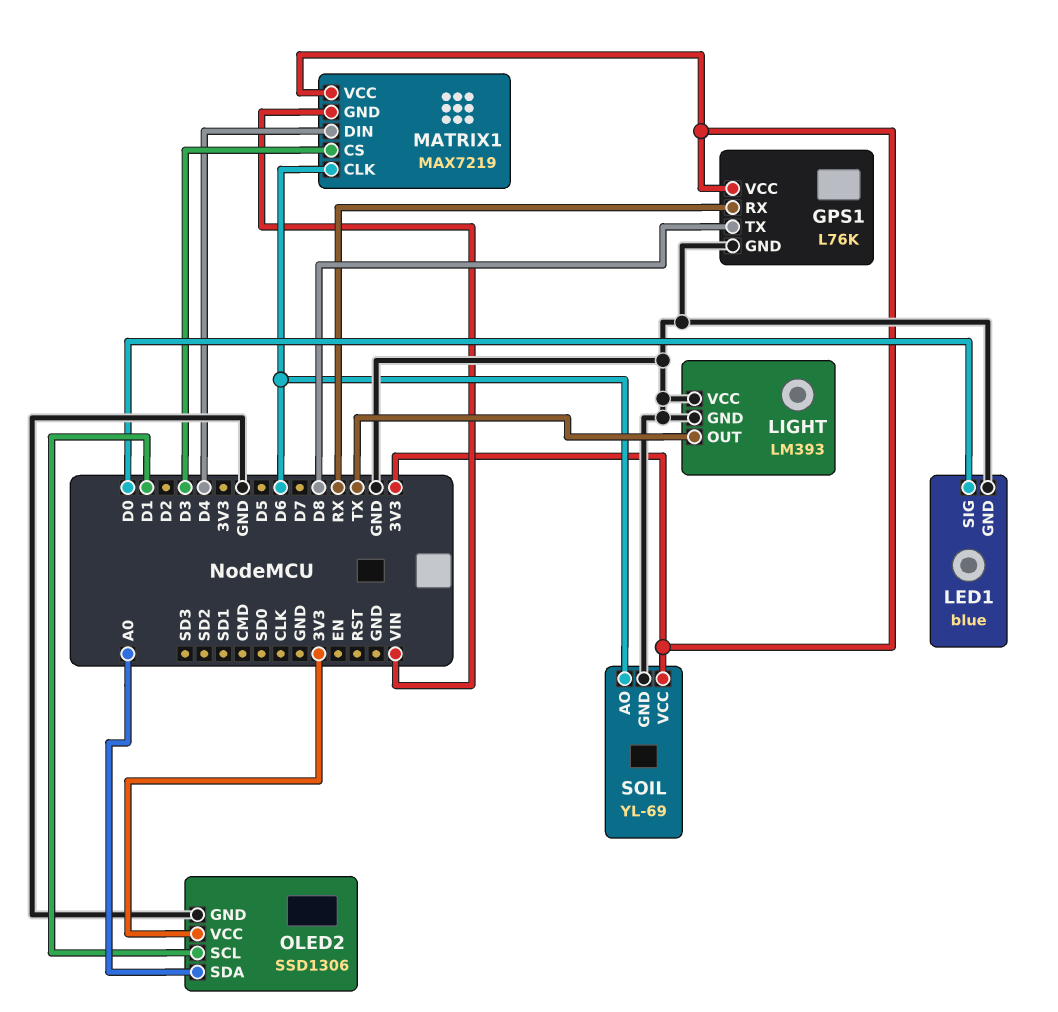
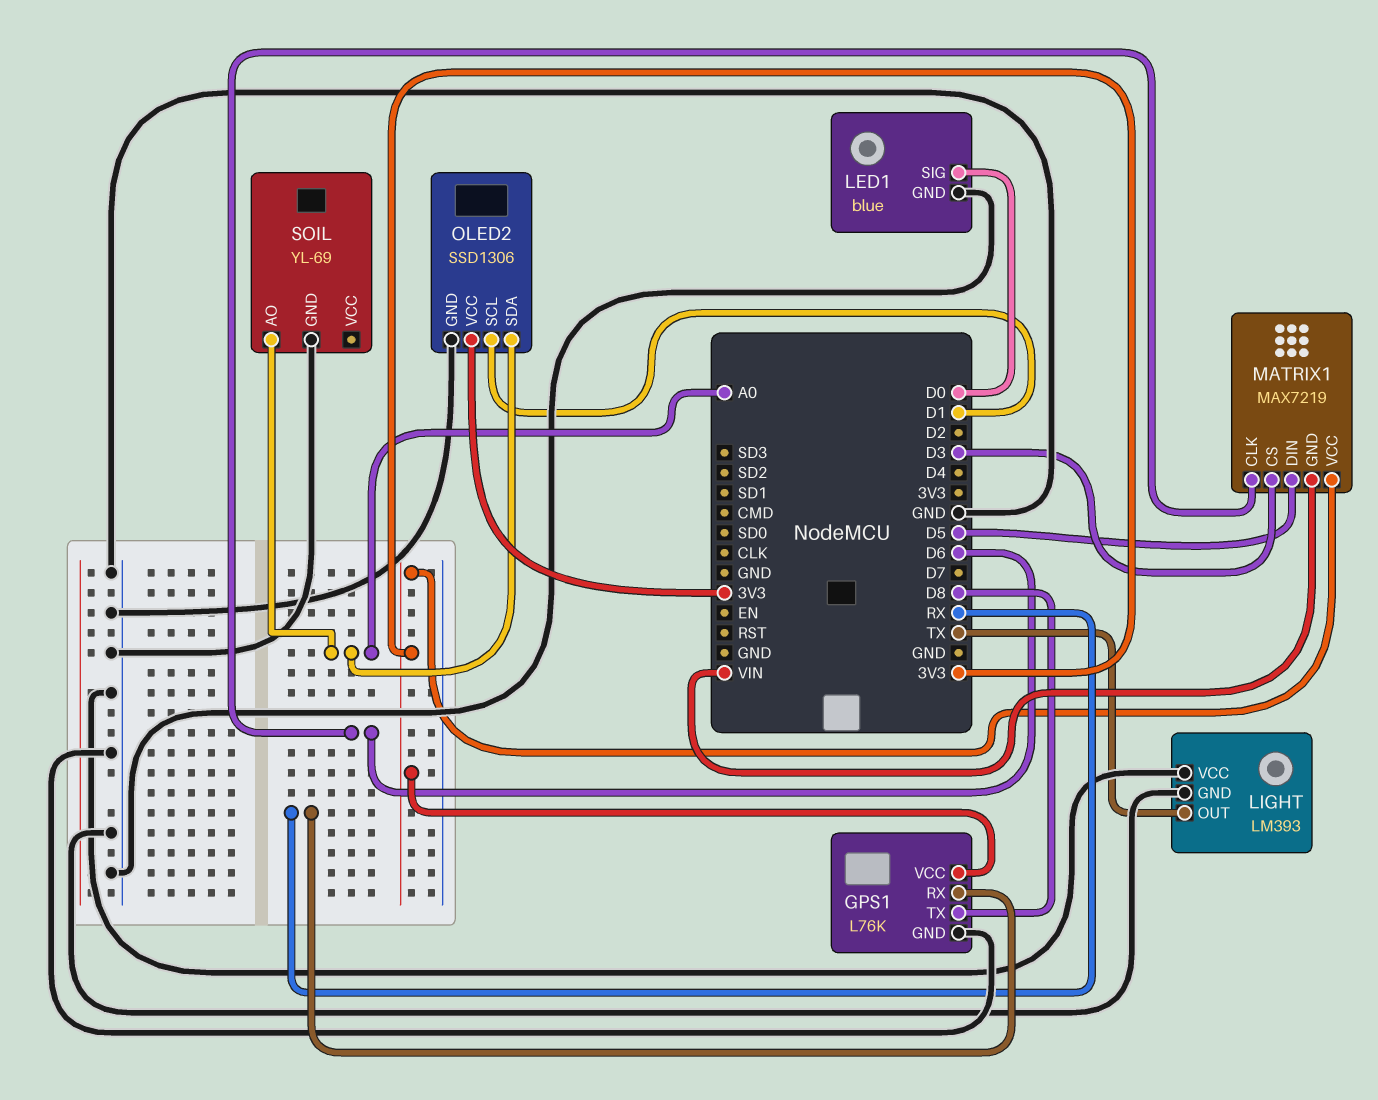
MATRIX1 pin DIN: D4 -> D5
SOIL pin AO: D6 -> A0
SOIL pin VCC: 3V3 -> none

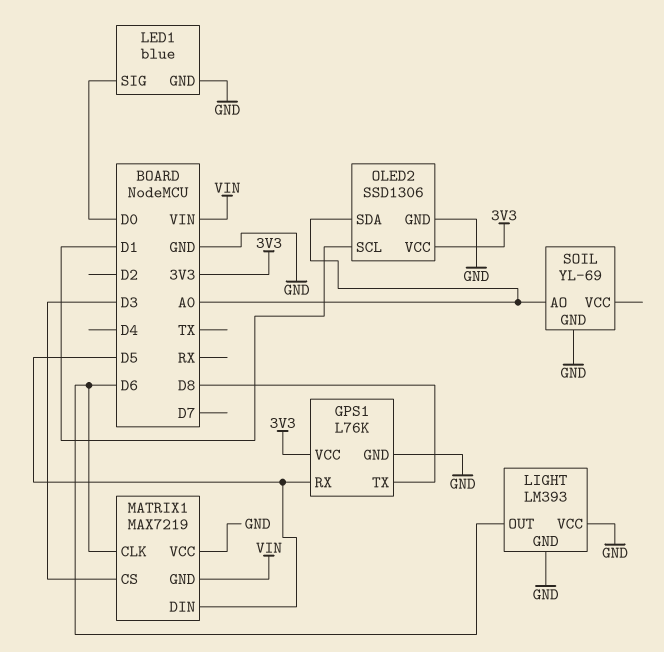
GPS1 pin RX: RX -> D5
LIGHT pin OUT: TX -> D6
MATRIX1 pin VCC: 3V3 -> GND

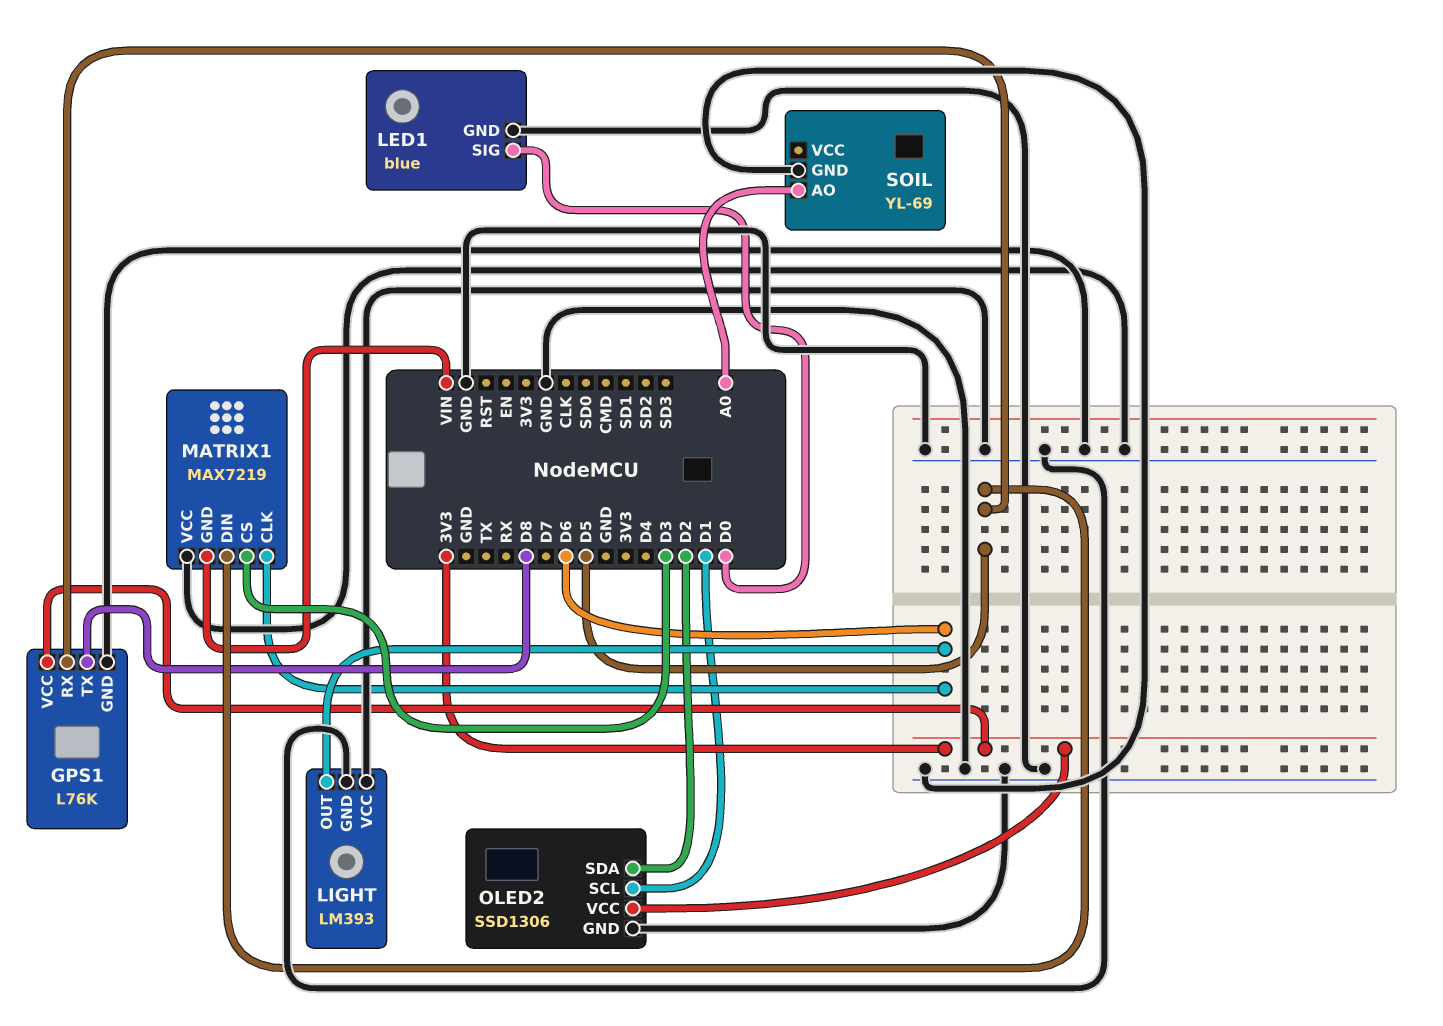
OLED2 pin SDA: A0 -> D2

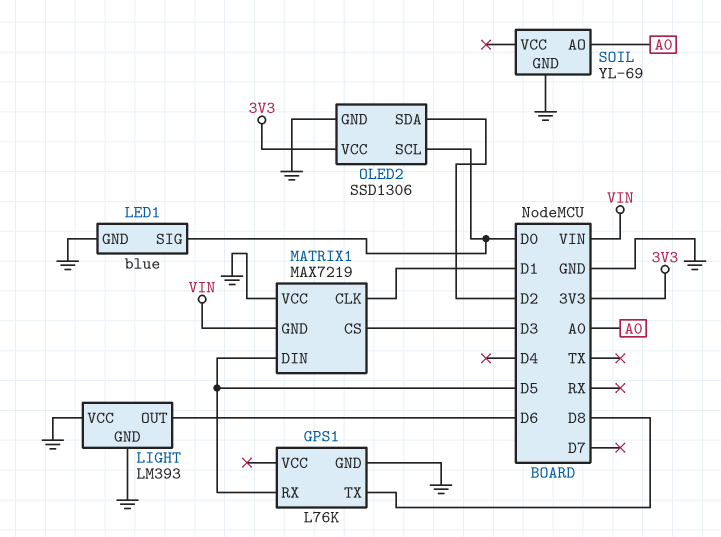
GPS1 pin VCC: 3V3 -> none
MATRIX1 pin CLK: D6 -> D1
OLED2 pin SCL: D1 -> D0

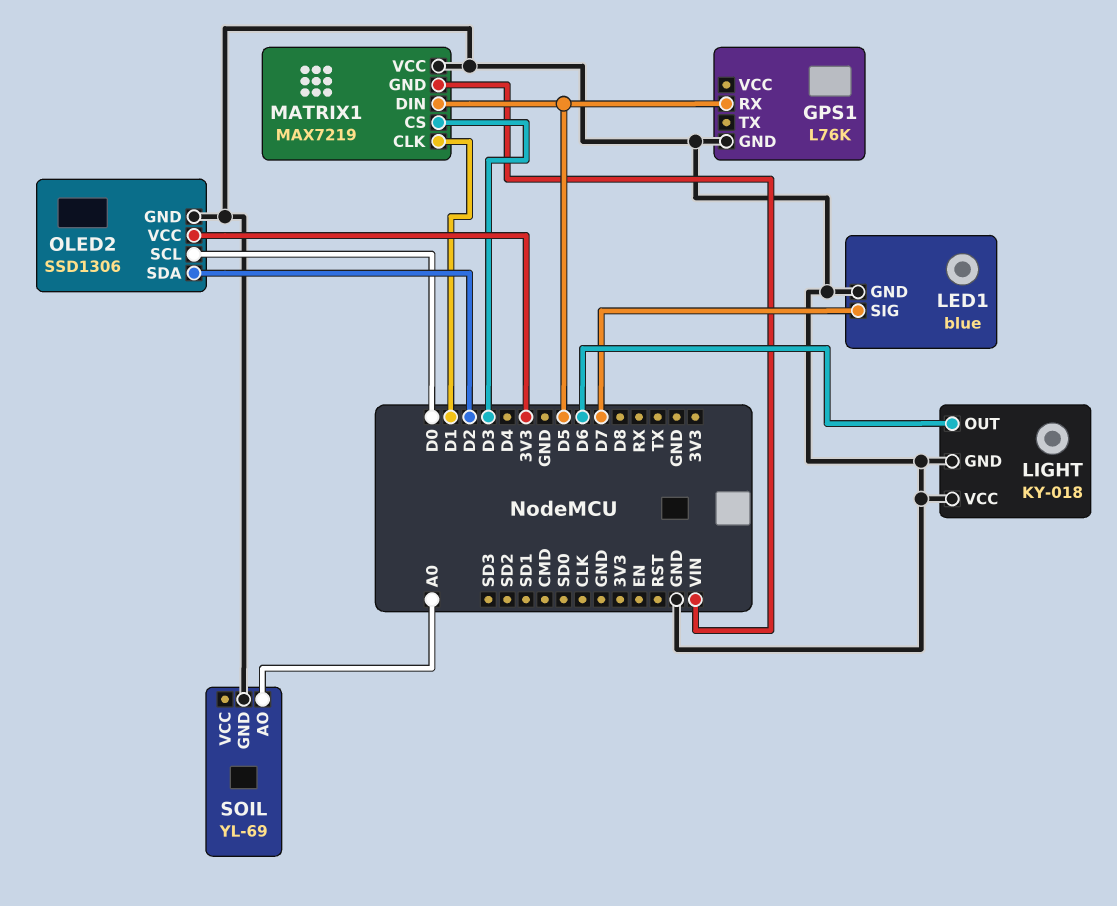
GPS1 pin TX: D8 -> none
LED1 pin SIG: D0 -> D7
LIGHT: LM393 -> KY-018

